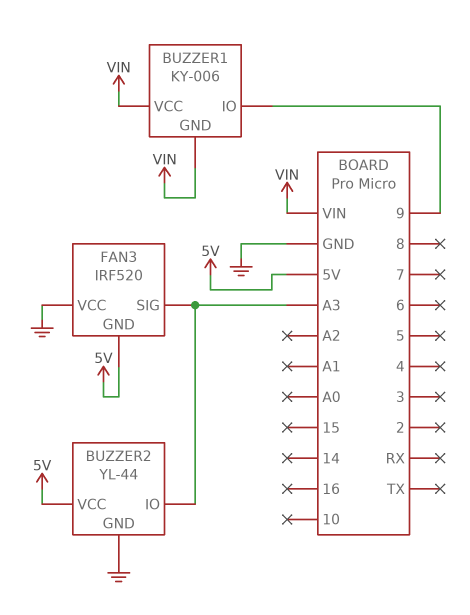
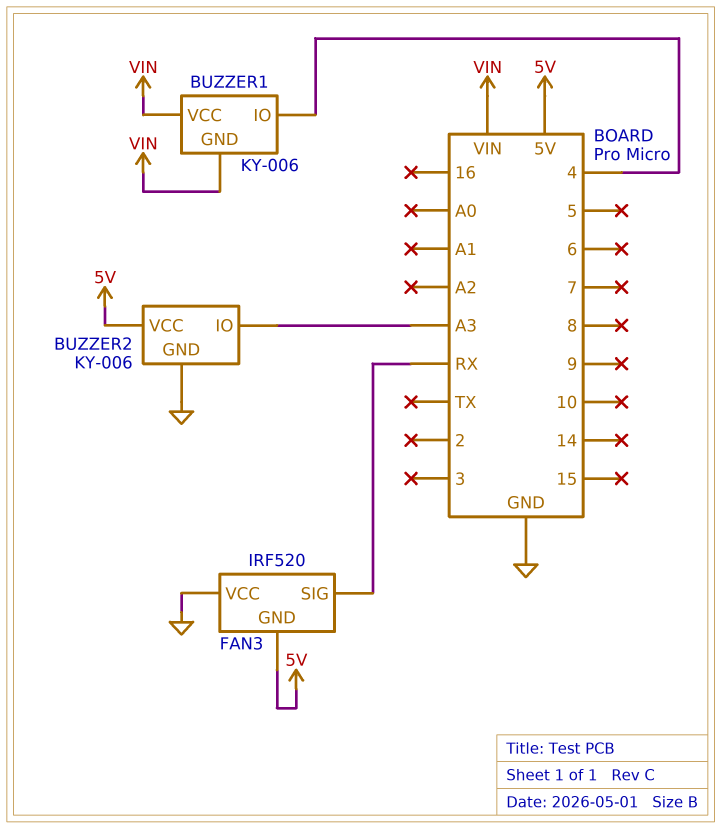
BUZZER1 pin IO: 9 -> 4
BUZZER2: YL-44 -> KY-006
FAN3 pin SIG: A3 -> RX

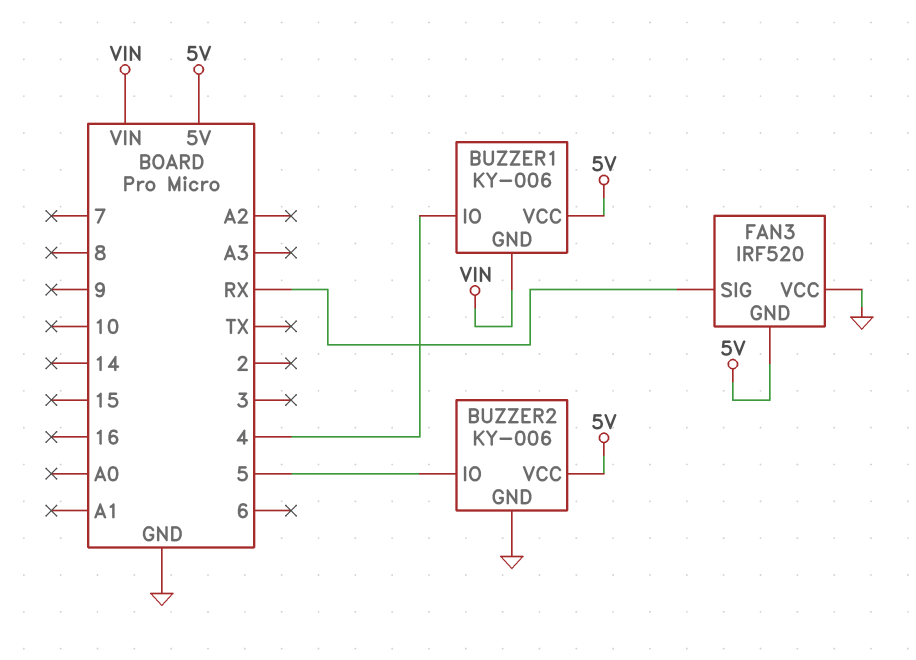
BUZZER1 pin VCC: VIN -> 5V
BUZZER2 pin IO: A3 -> 5

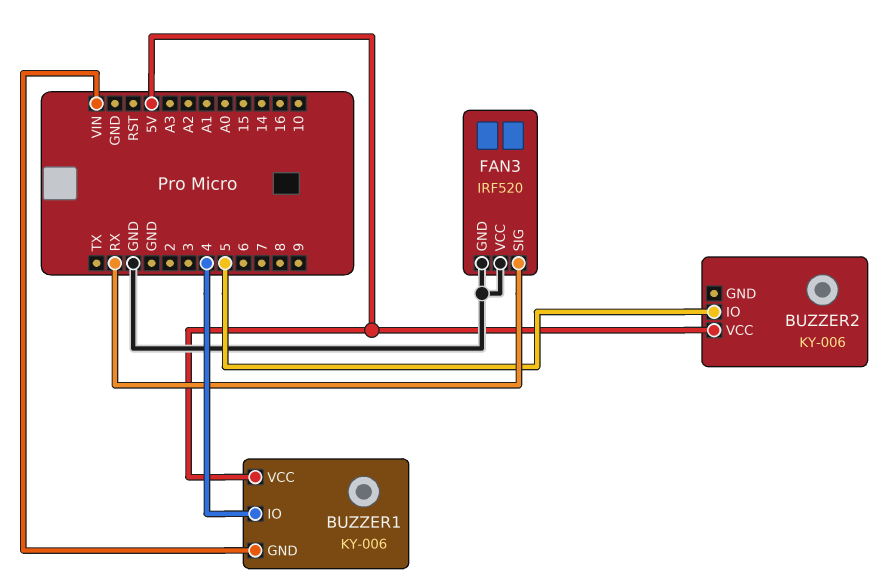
BUZZER2 pin GND: GND -> none
FAN3 pin GND: 5V -> GND

